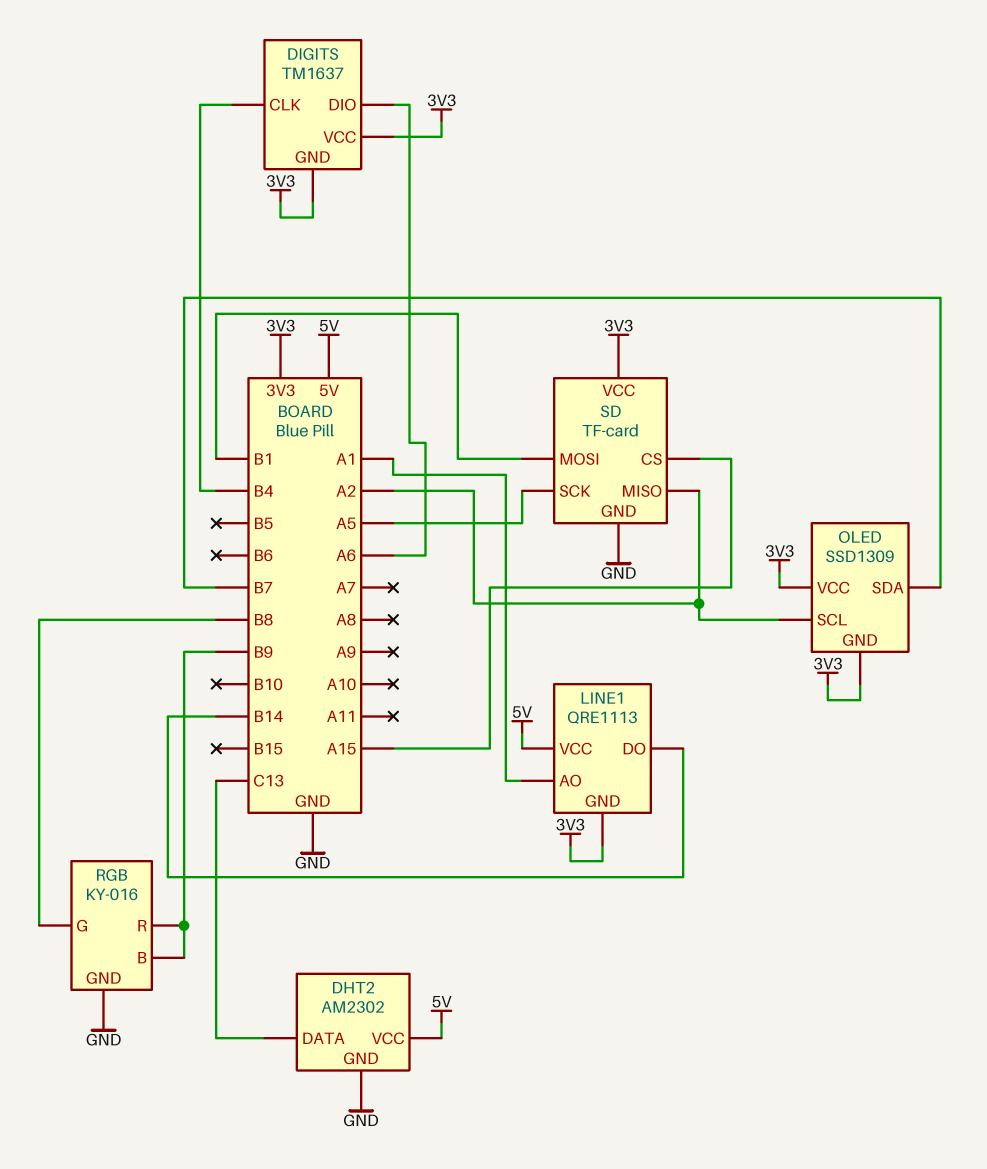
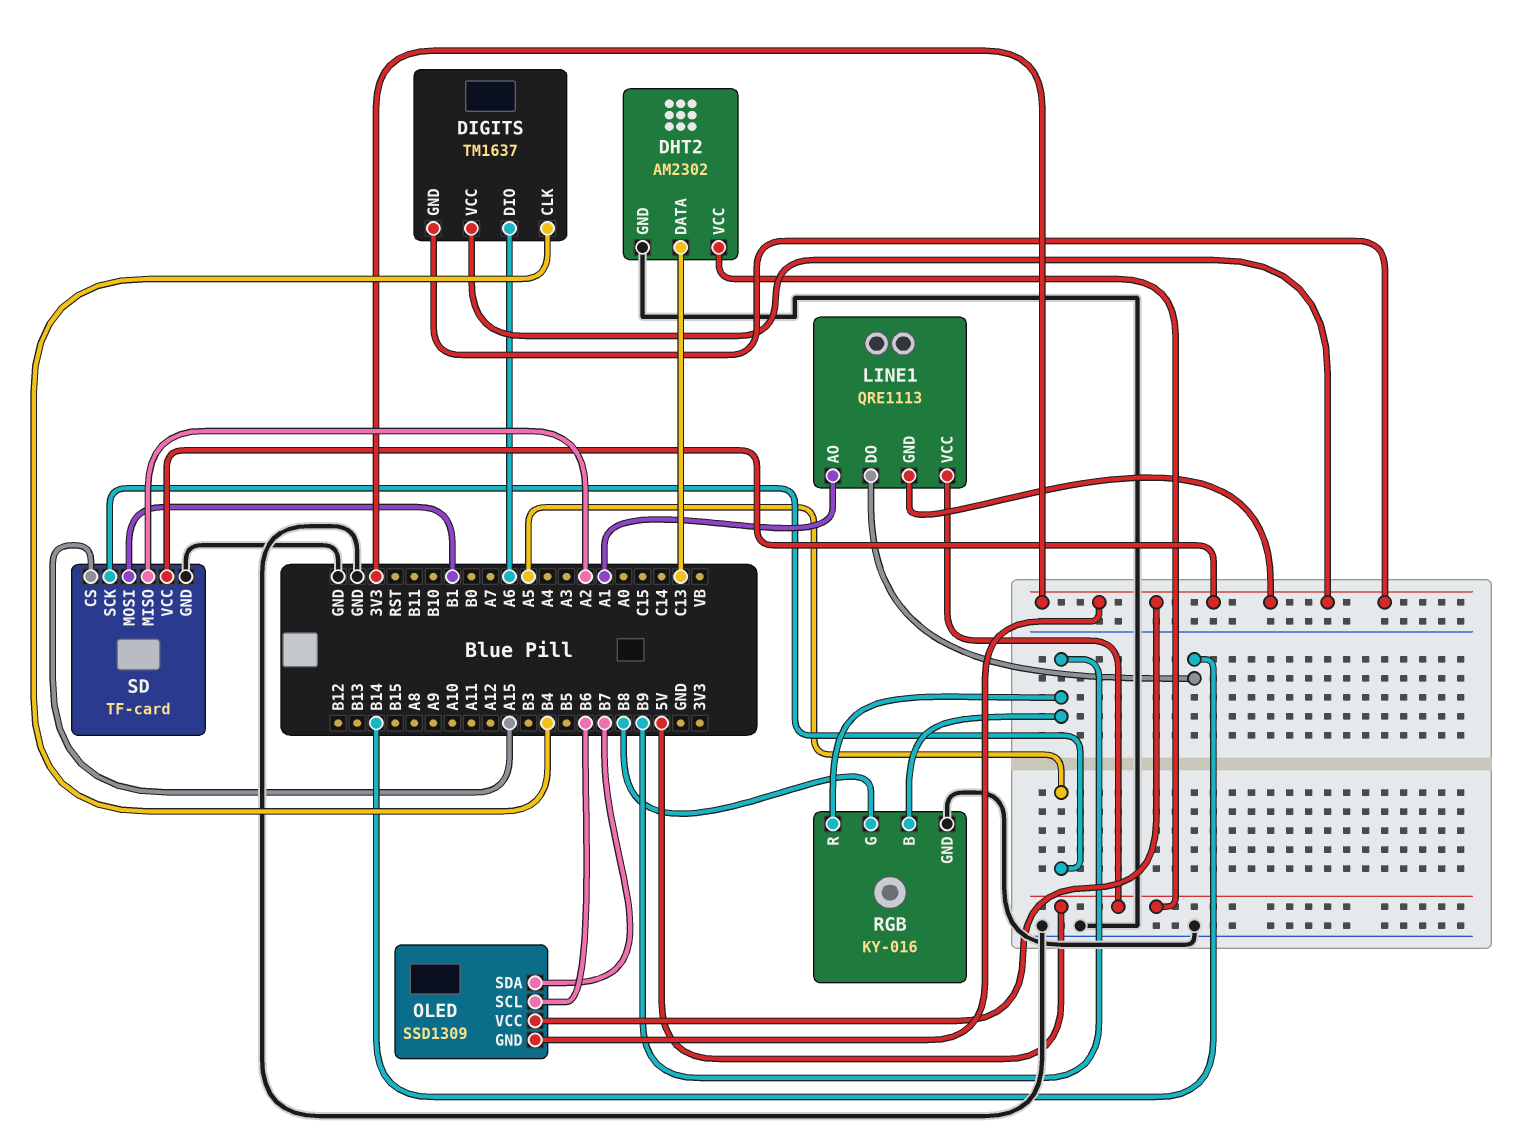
OLED pin SCL: A2 -> B6

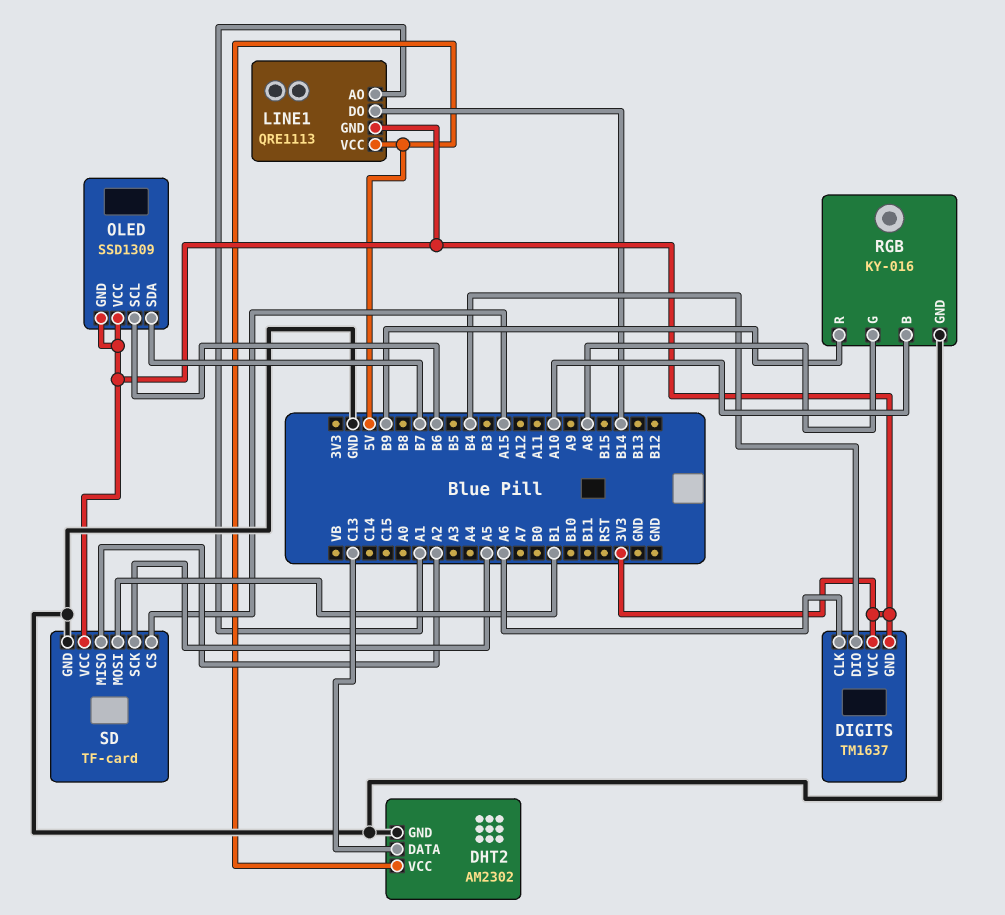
DIGITS pin CLK: B4 -> A6
DIGITS pin DIO: A6 -> B4
RGB pin B: B9 -> A10
RGB pin G: B8 -> A8

